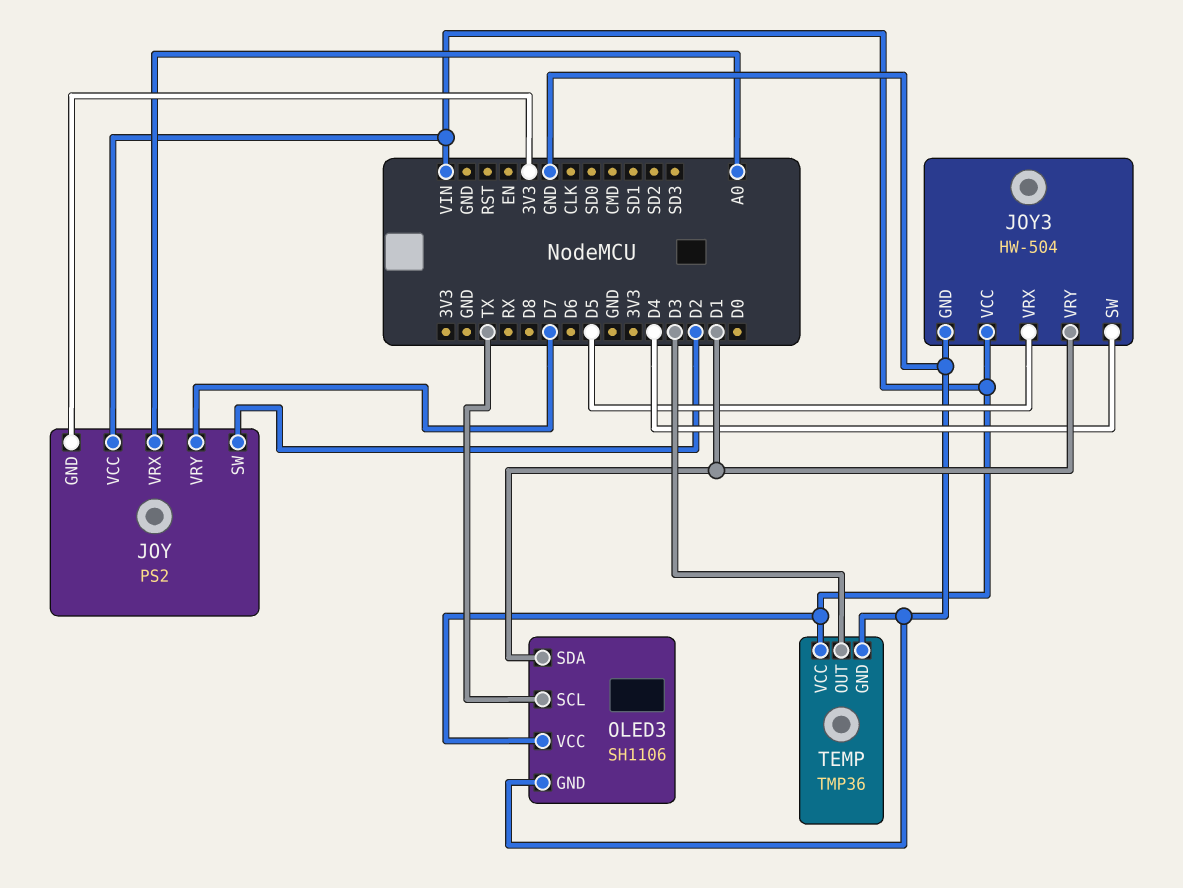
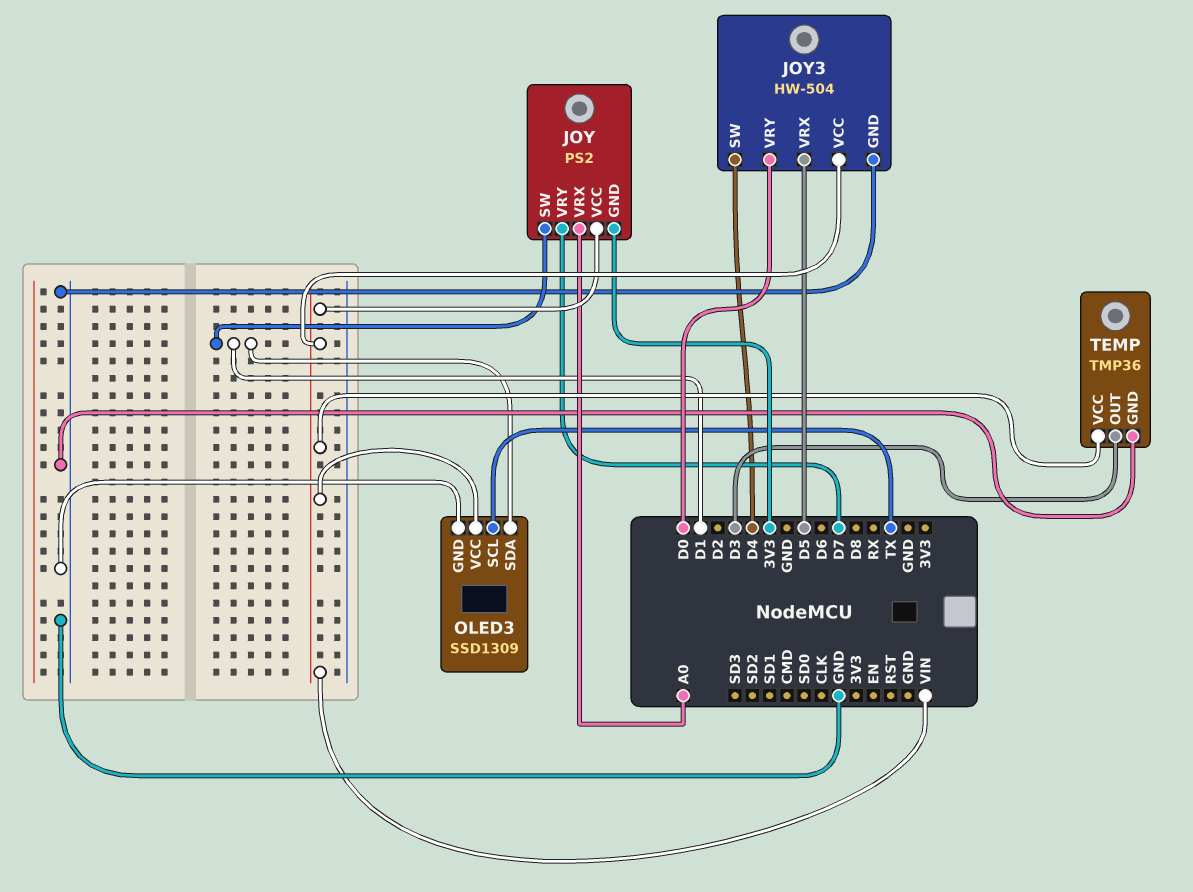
JOY pin SW: D2 -> D1
JOY3 pin VRY: D1 -> D0
OLED3: SH1106 -> SSD1309

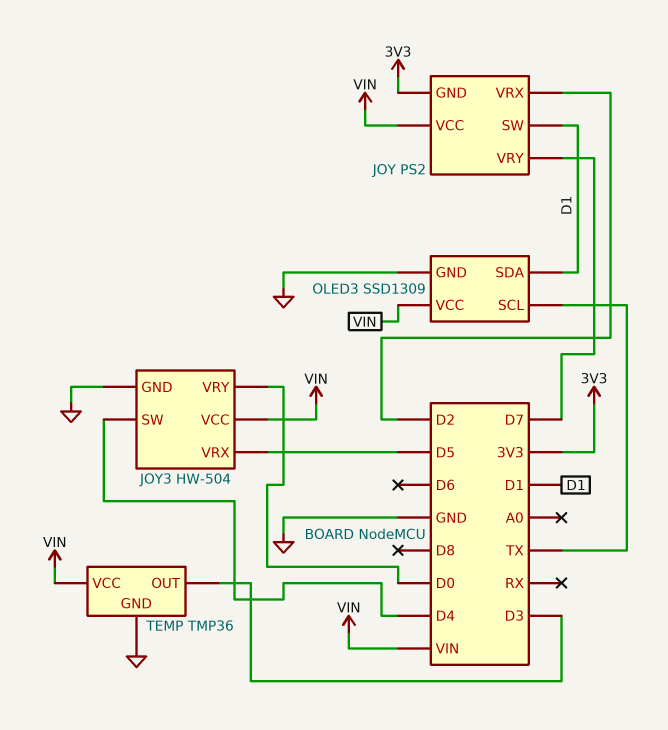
JOY pin VRX: A0 -> D2

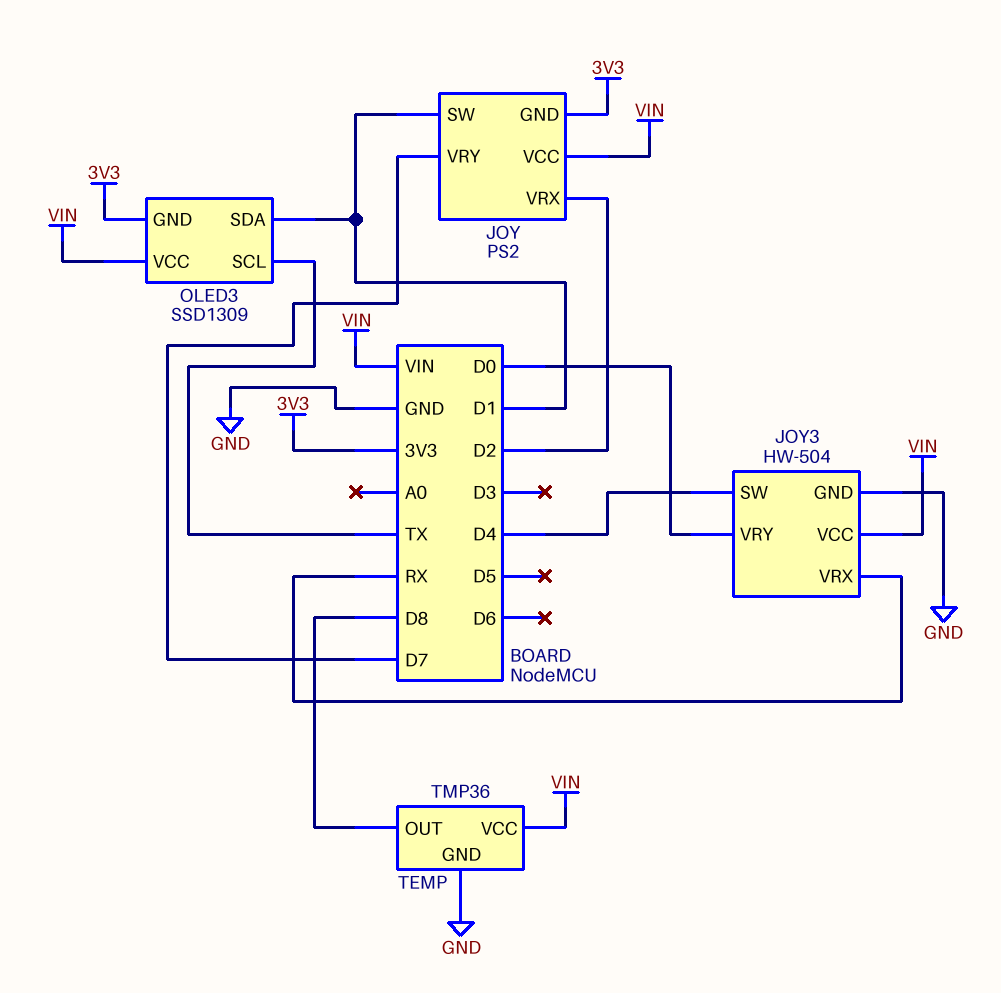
JOY3 pin VRX: D5 -> RX
OLED3 pin GND: GND -> 3V3
TEMP pin OUT: D3 -> D8

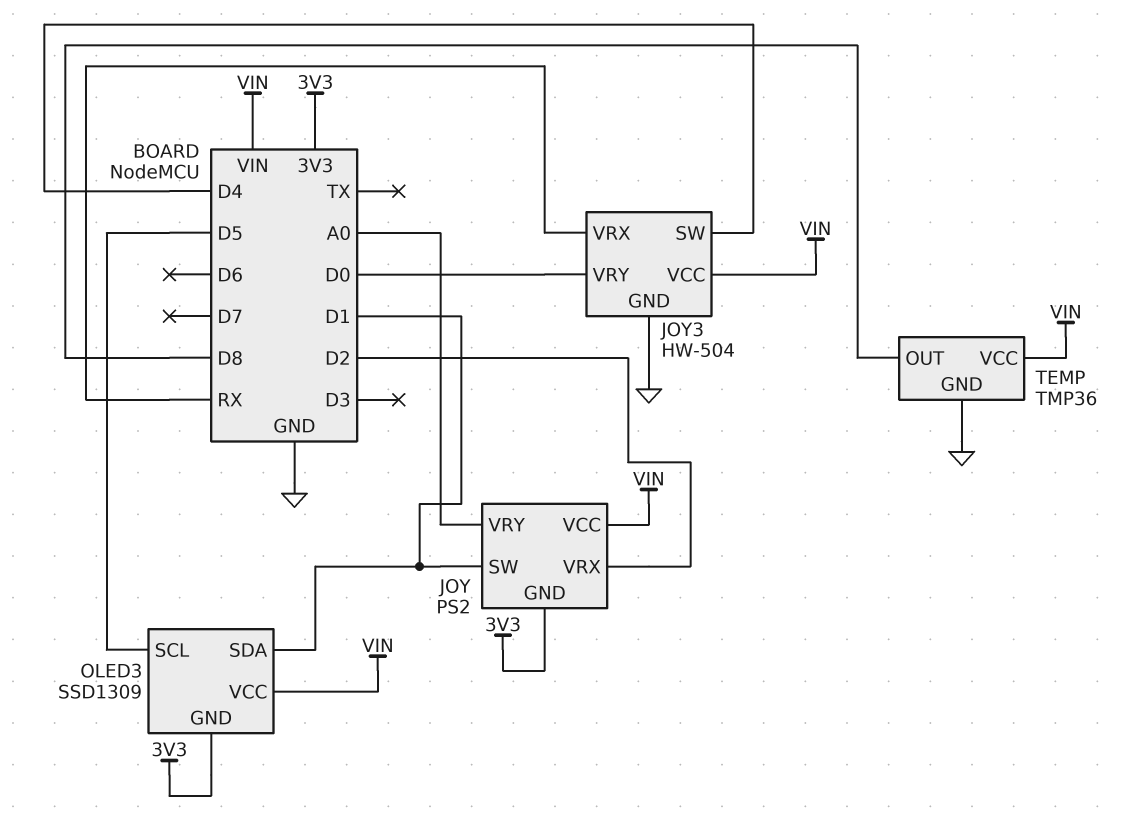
JOY pin VRY: D7 -> A0
OLED3 pin SCL: TX -> D5

